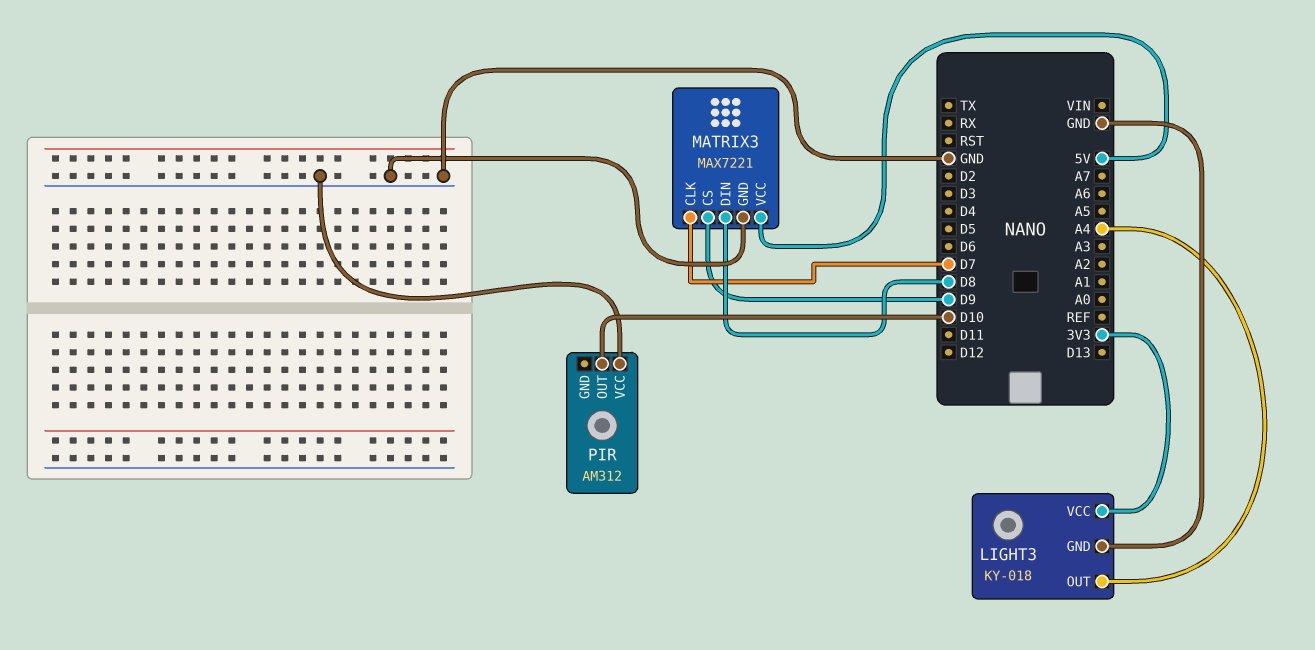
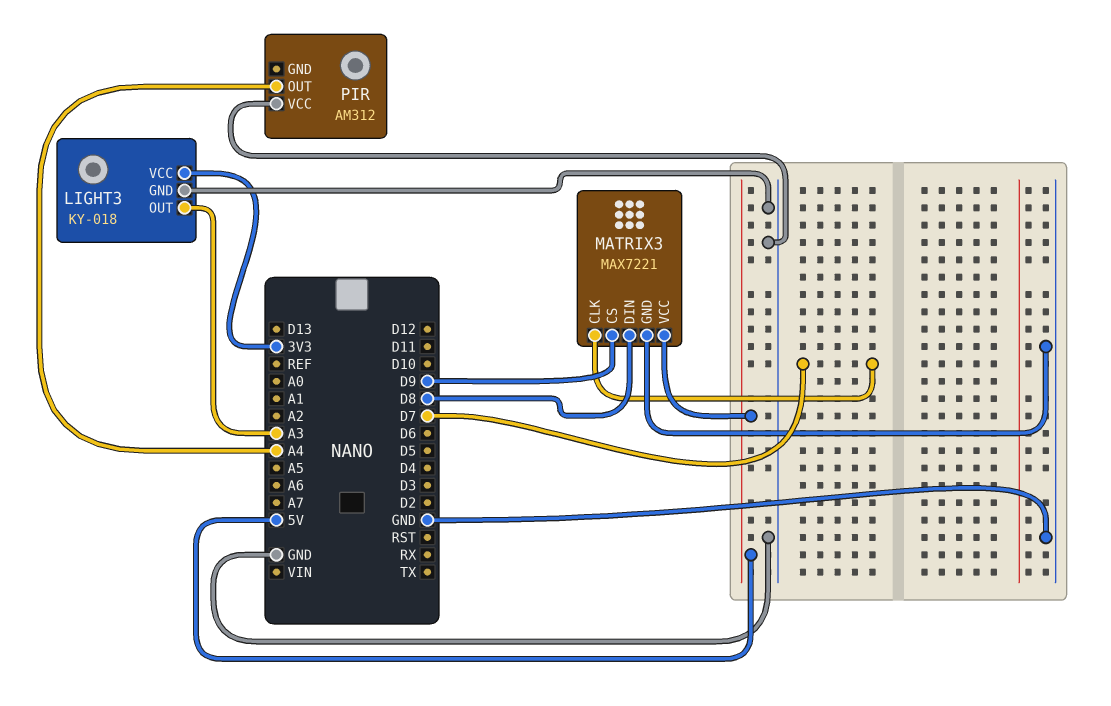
LIGHT3 pin OUT: A4 -> A3
PIR pin OUT: D10 -> A4

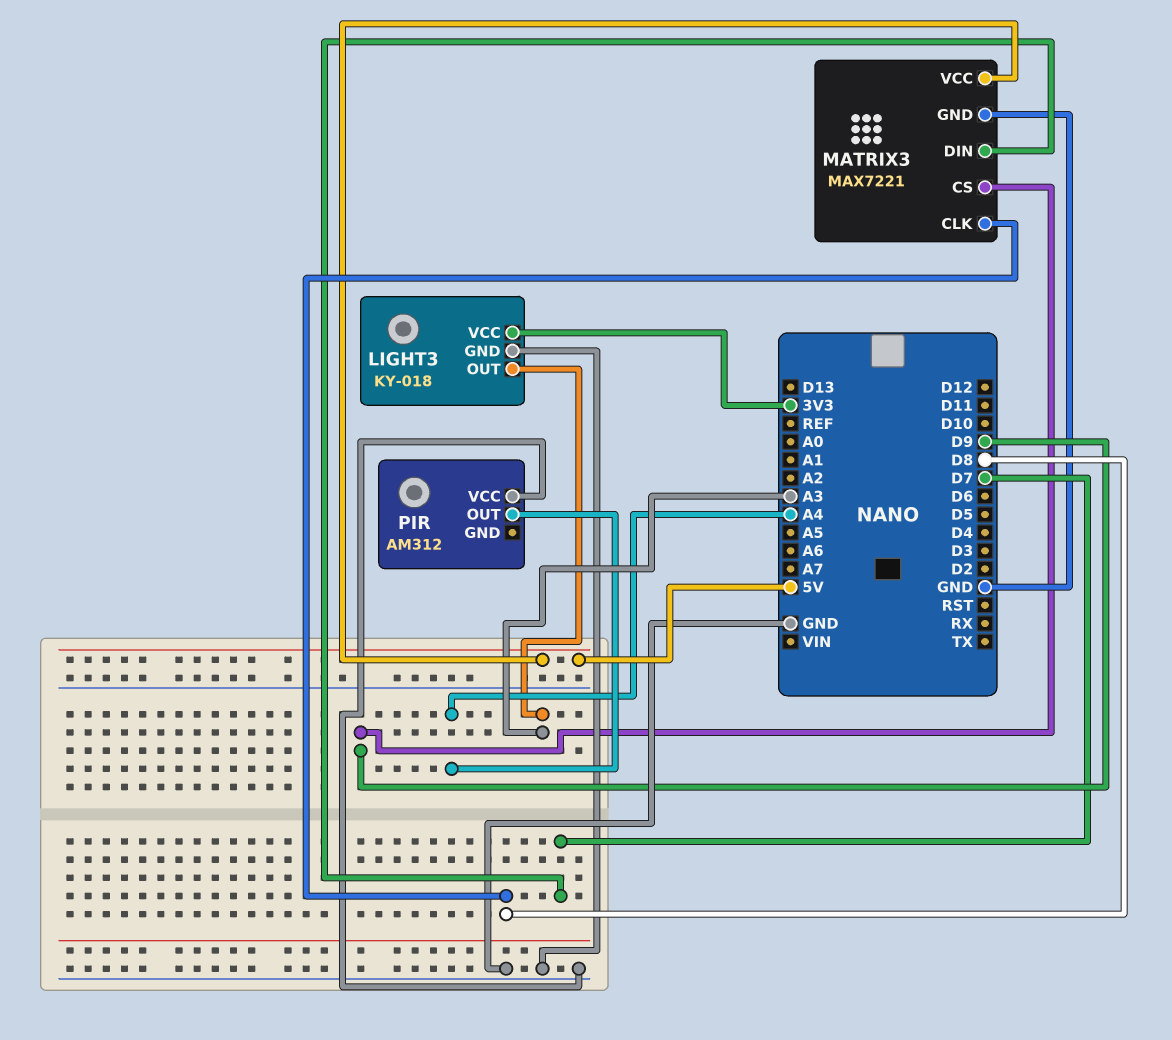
MATRIX3 pin CLK: D7 -> D8
MATRIX3 pin DIN: D8 -> D7

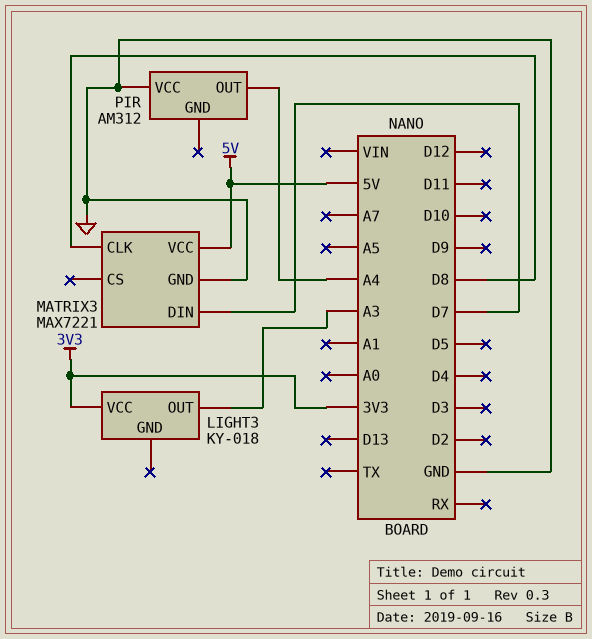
LIGHT3 pin GND: GND -> none
MATRIX3 pin CS: D9 -> none

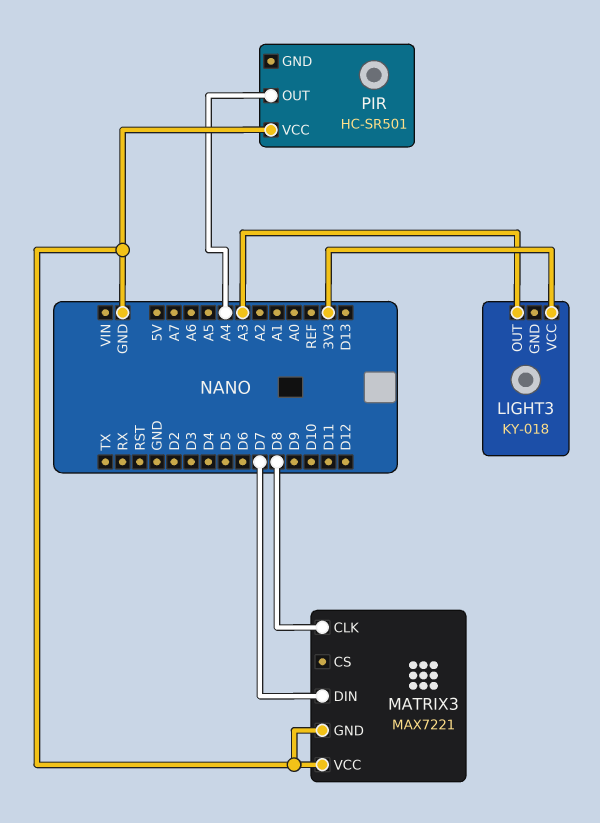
MATRIX3 pin VCC: 5V -> GND
PIR: AM312 -> HC-SR501

